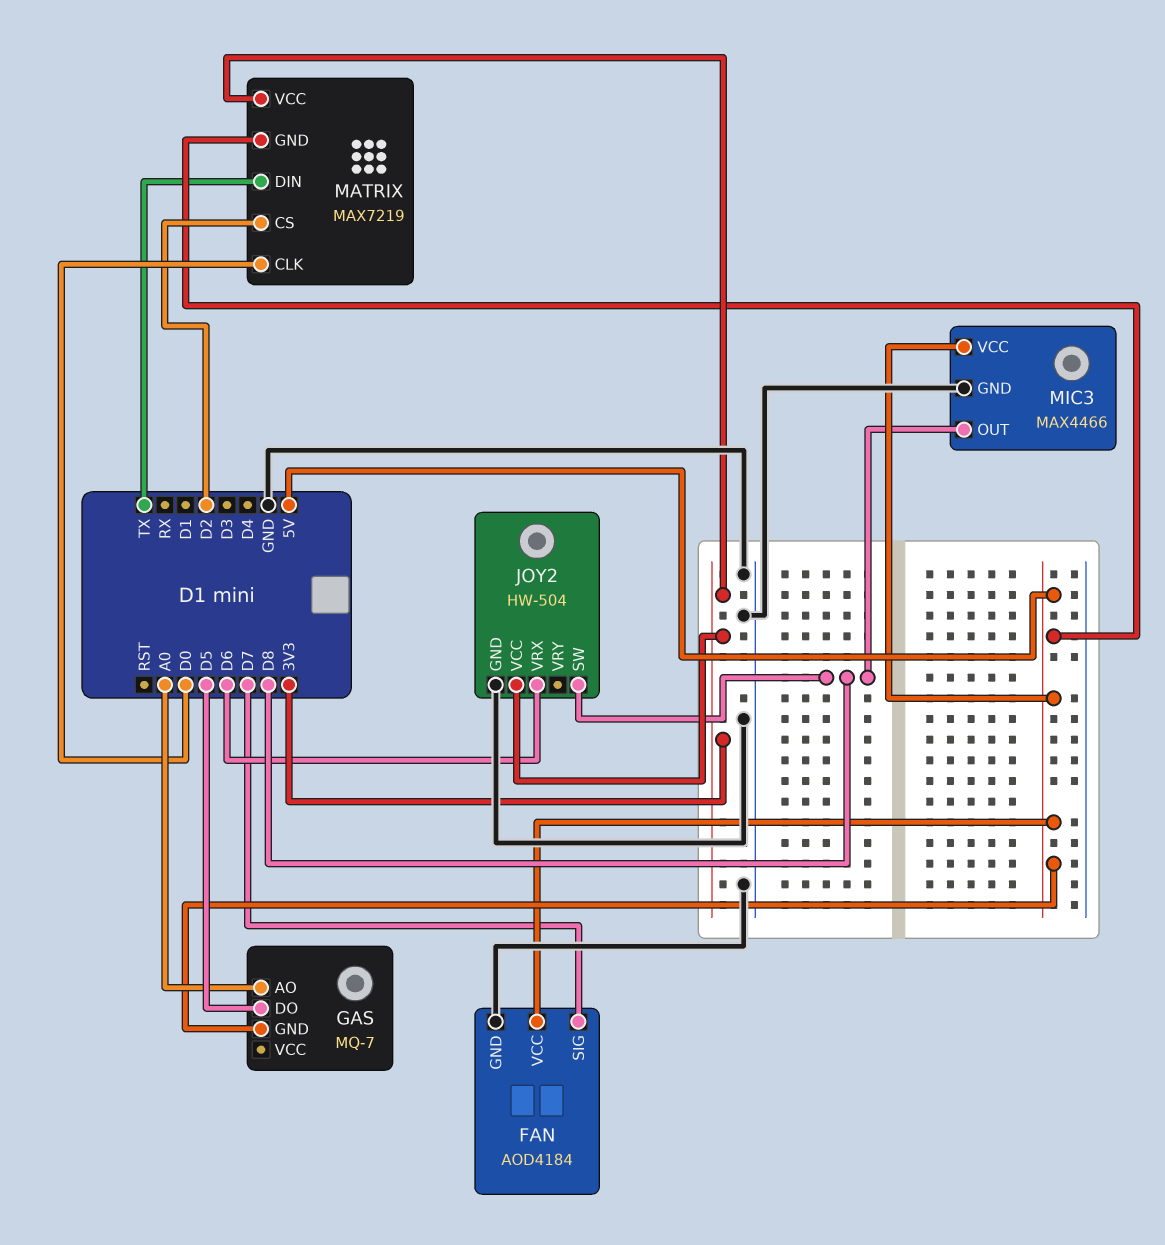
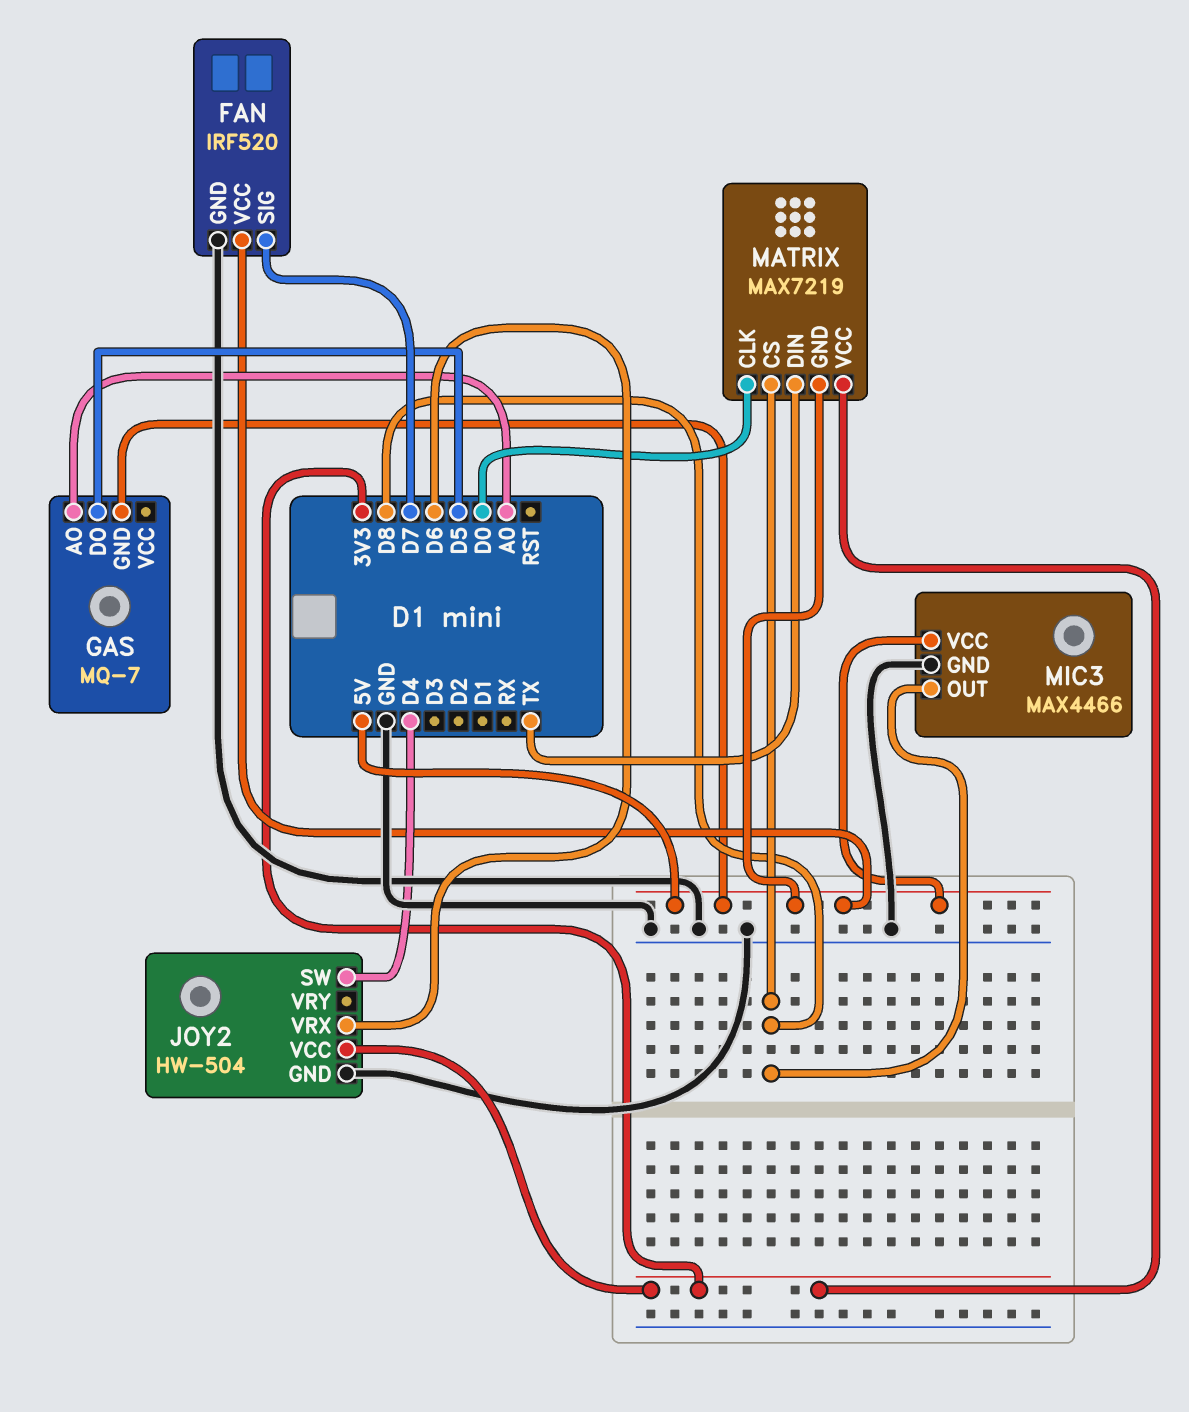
FAN: AOD4184 -> IRF520
JOY2 pin SW: D8 -> D4
MATRIX pin CS: D2 -> D8

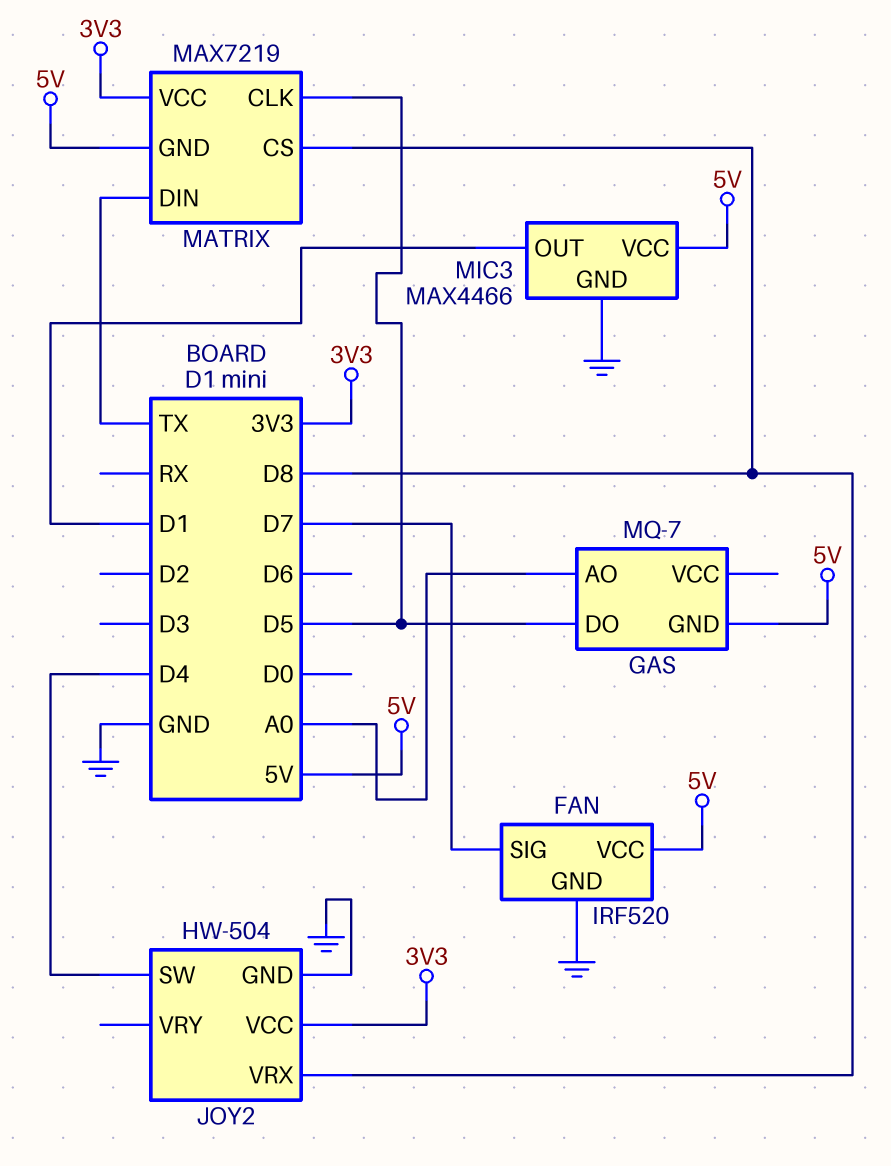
JOY2 pin VRX: D6 -> D8
MATRIX pin CLK: D0 -> D5
MIC3 pin OUT: D8 -> D1

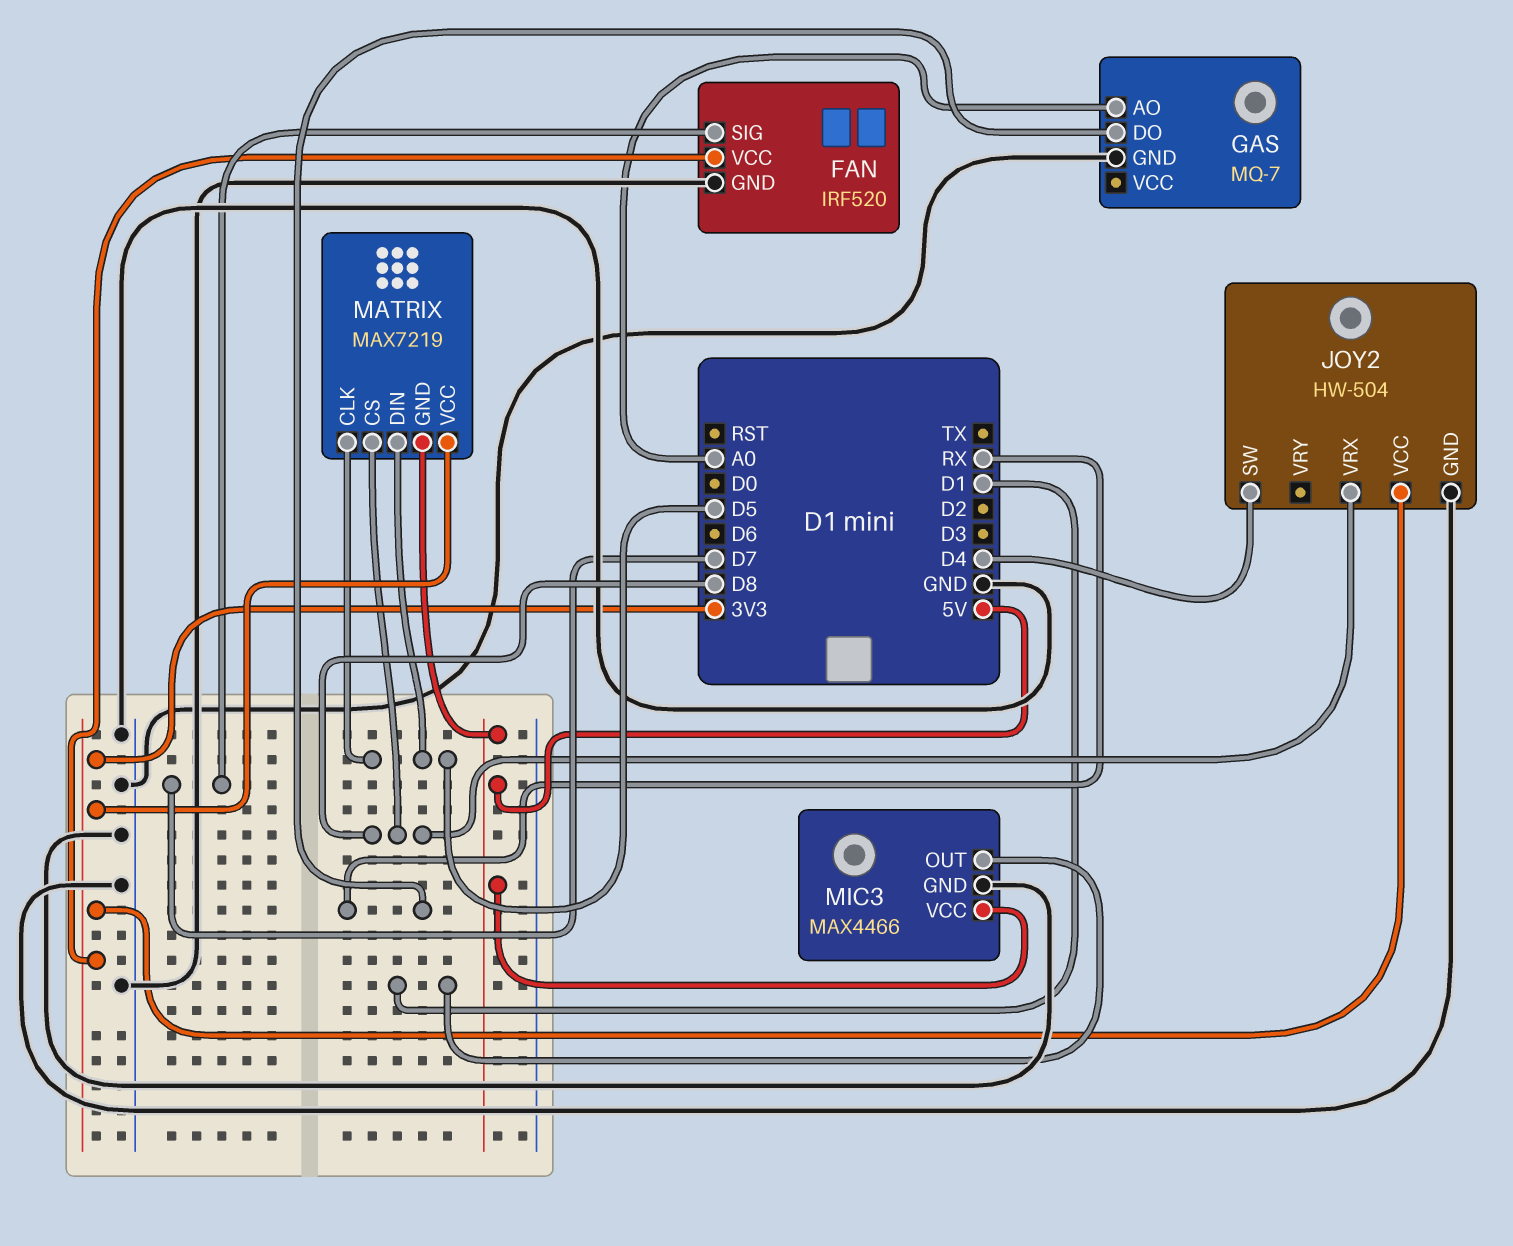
FAN pin VCC: 5V -> 3V3
GAS pin DO: D5 -> RX
GAS pin GND: 5V -> GND
MATRIX pin DIN: TX -> D5

